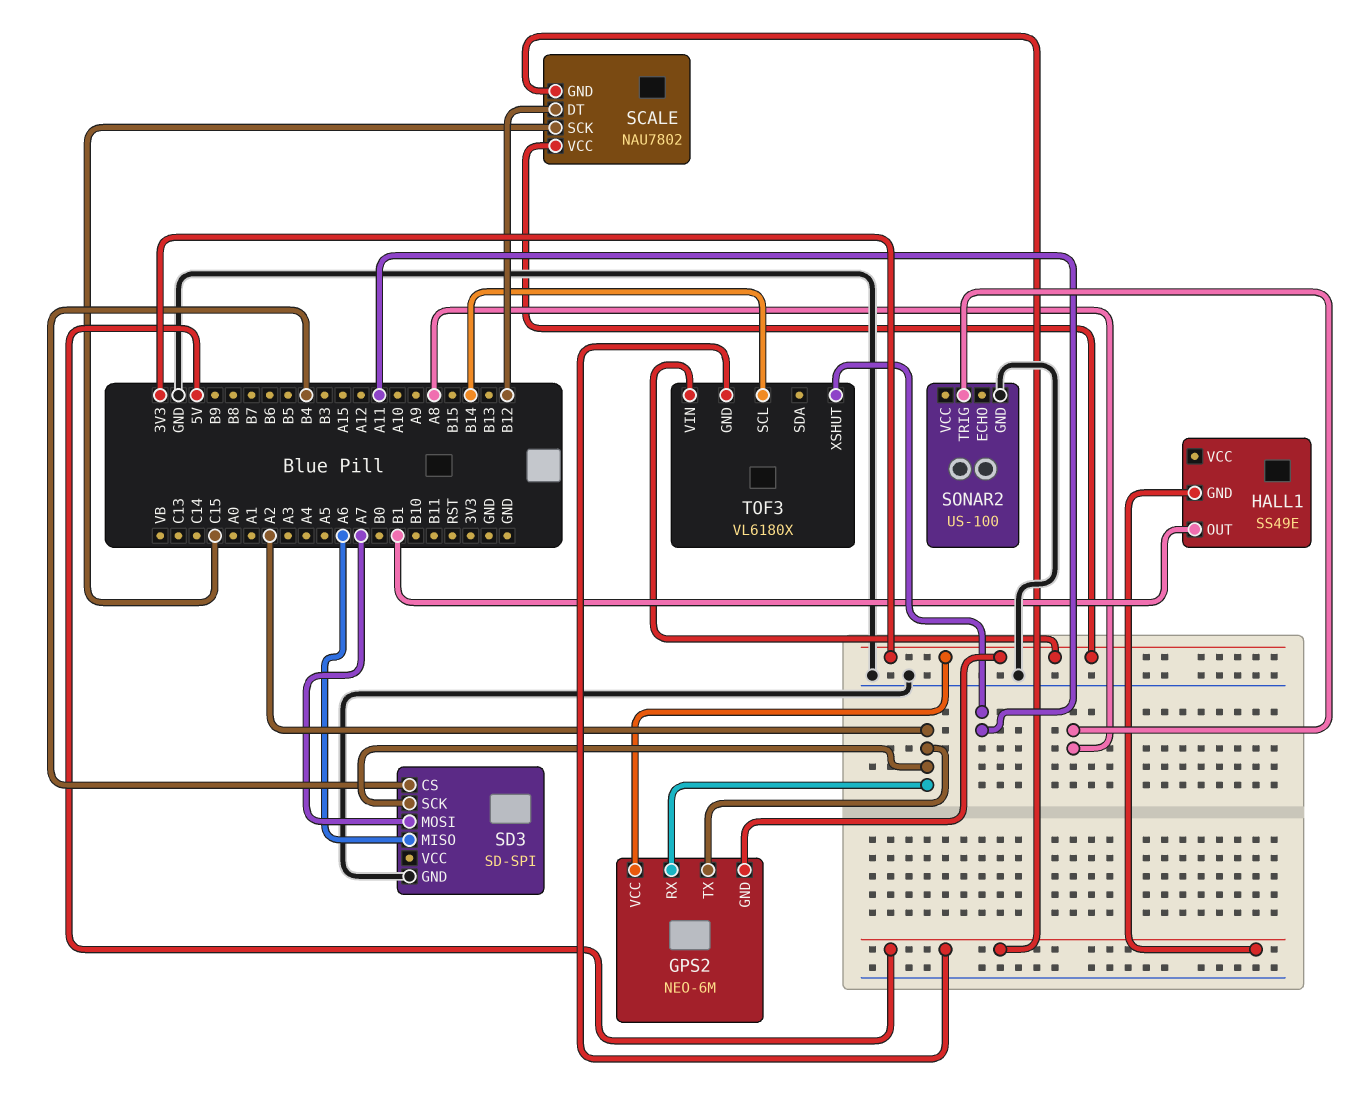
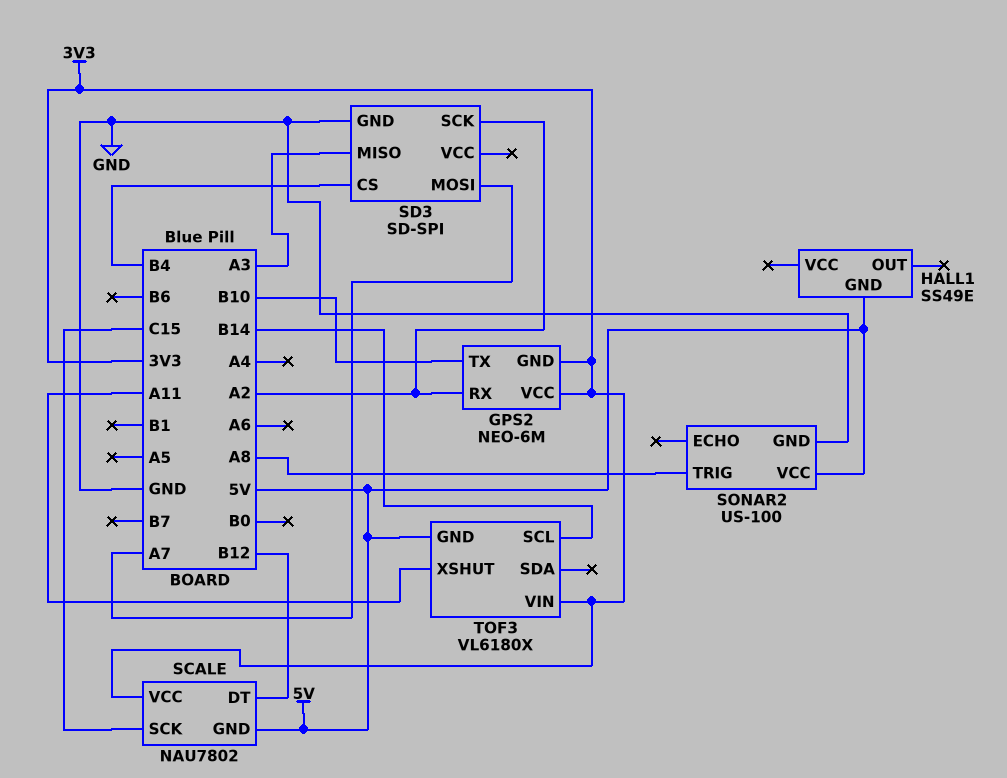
GPS2 pin TX: A2 -> B10
HALL1 pin OUT: B1 -> none
SD3 pin MISO: A6 -> A3
SONAR2 pin VCC: none -> 5V

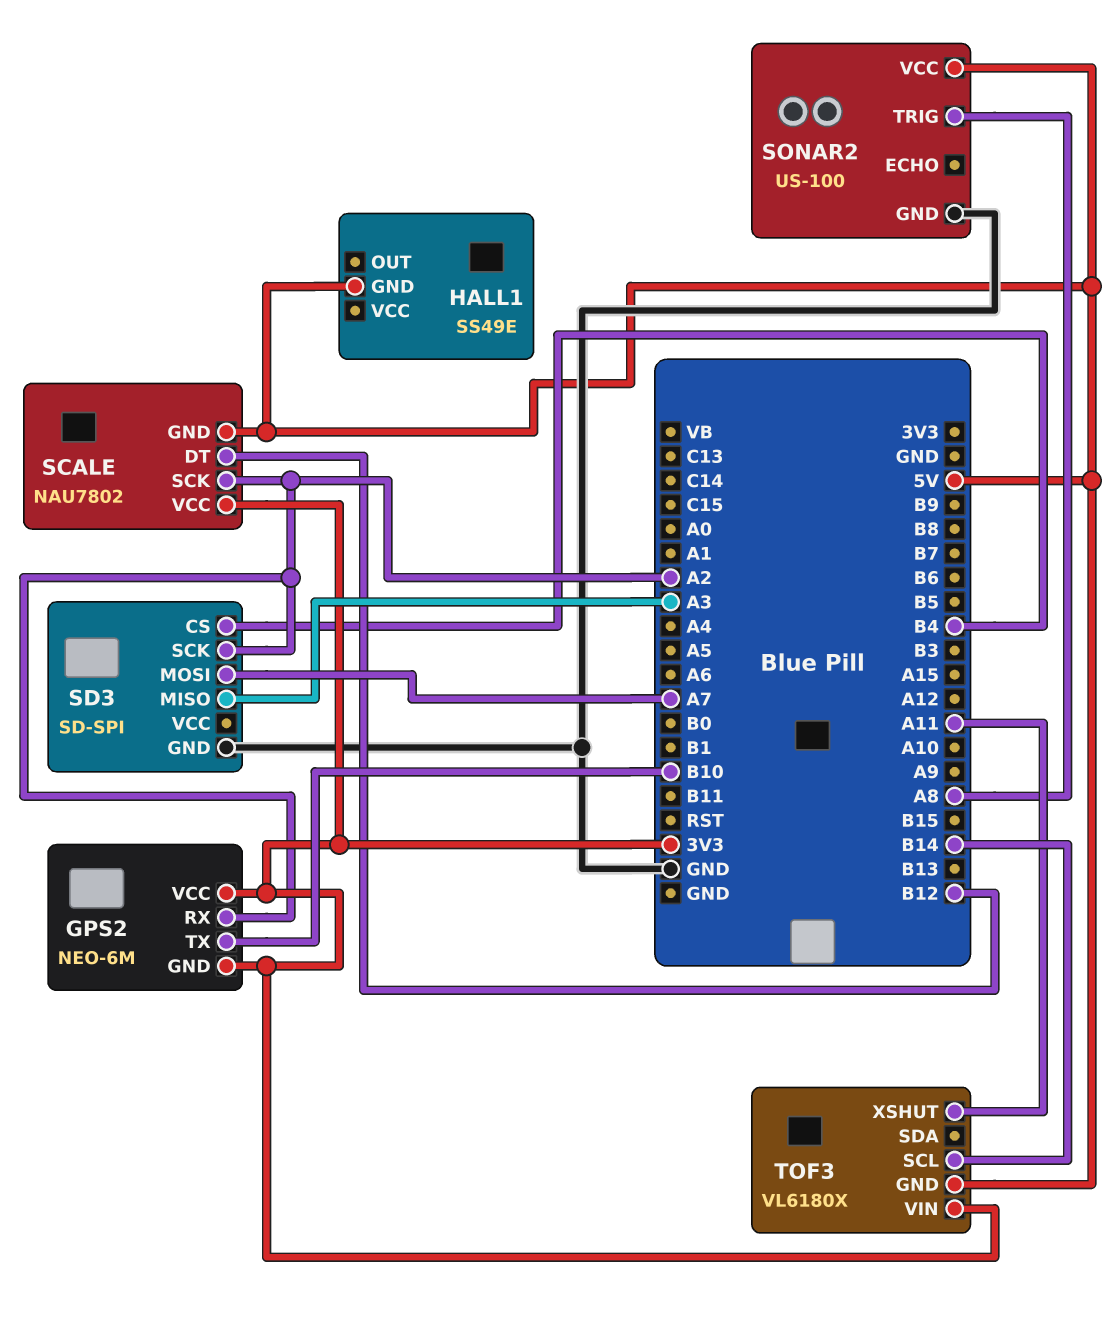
SCALE pin SCK: C15 -> A2

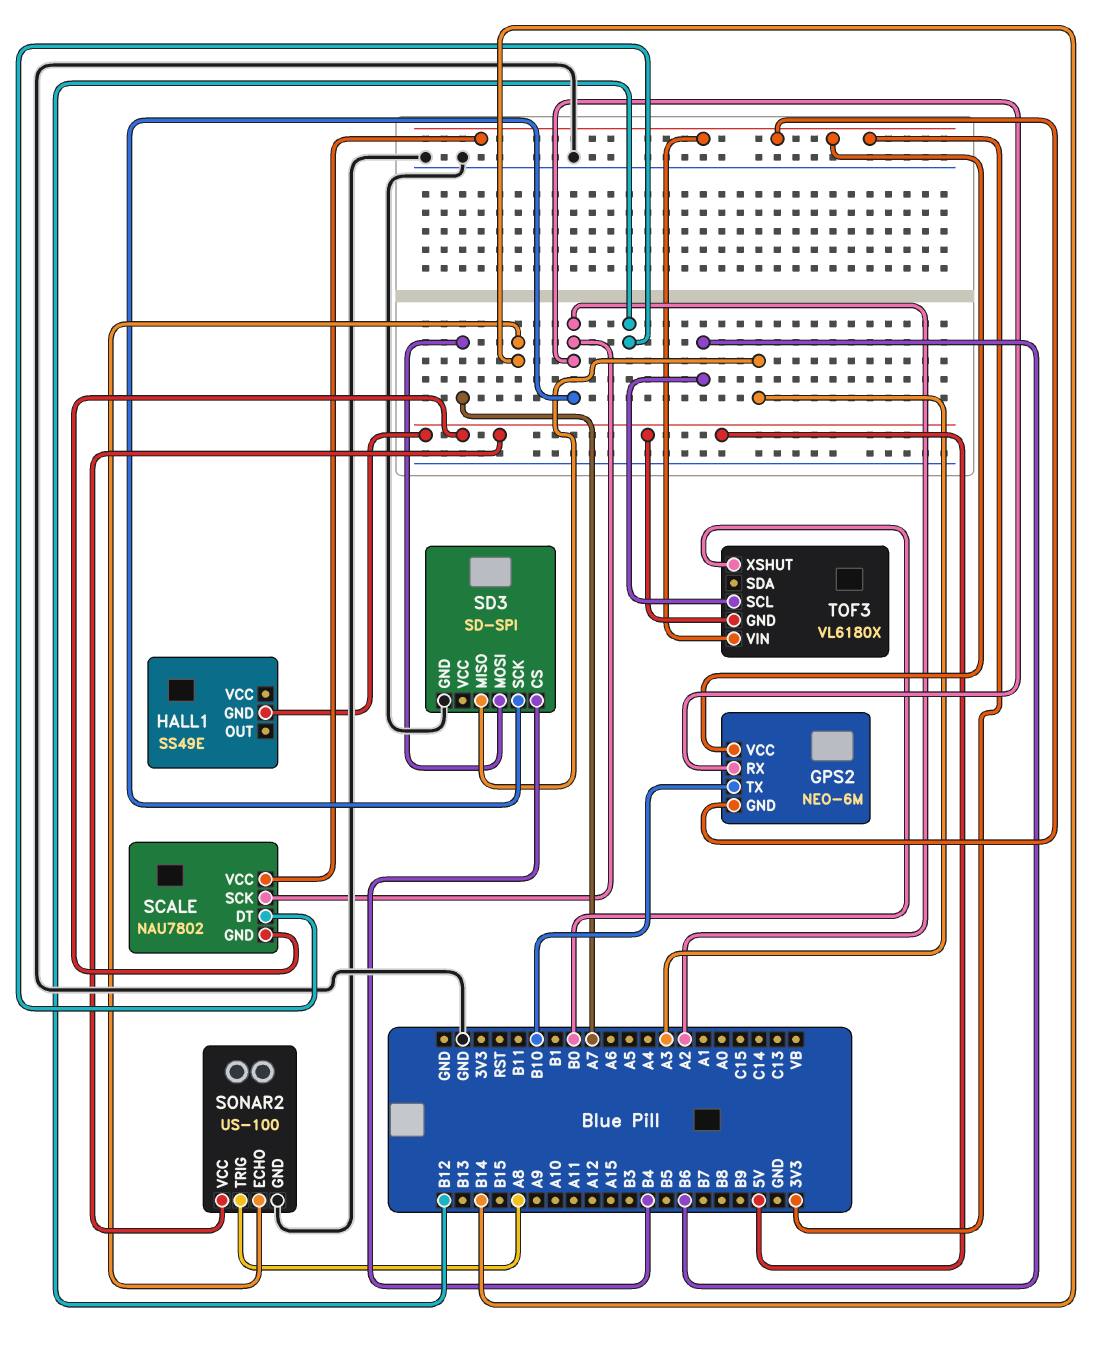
SONAR2 pin ECHO: none -> B14
TOF3 pin SCL: B14 -> B6
TOF3 pin XSHUT: A11 -> B0

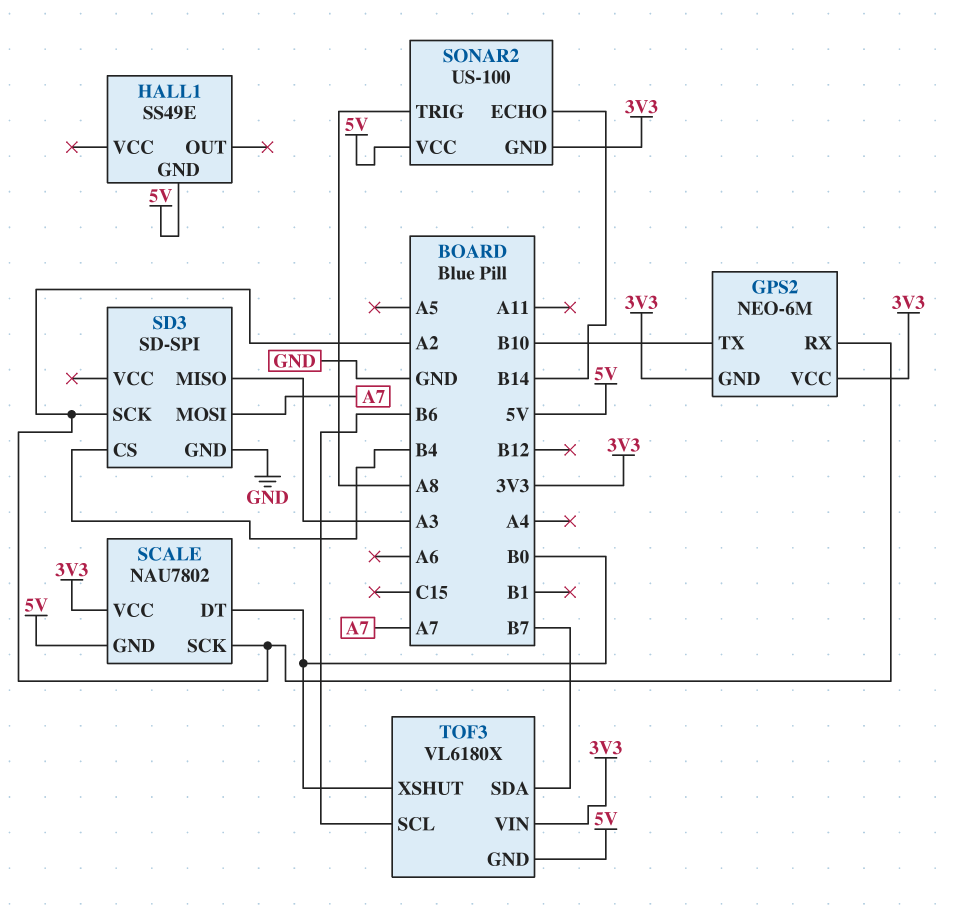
SCALE pin DT: B12 -> B0
SONAR2 pin GND: GND -> 3V3
TOF3 pin SDA: none -> B7

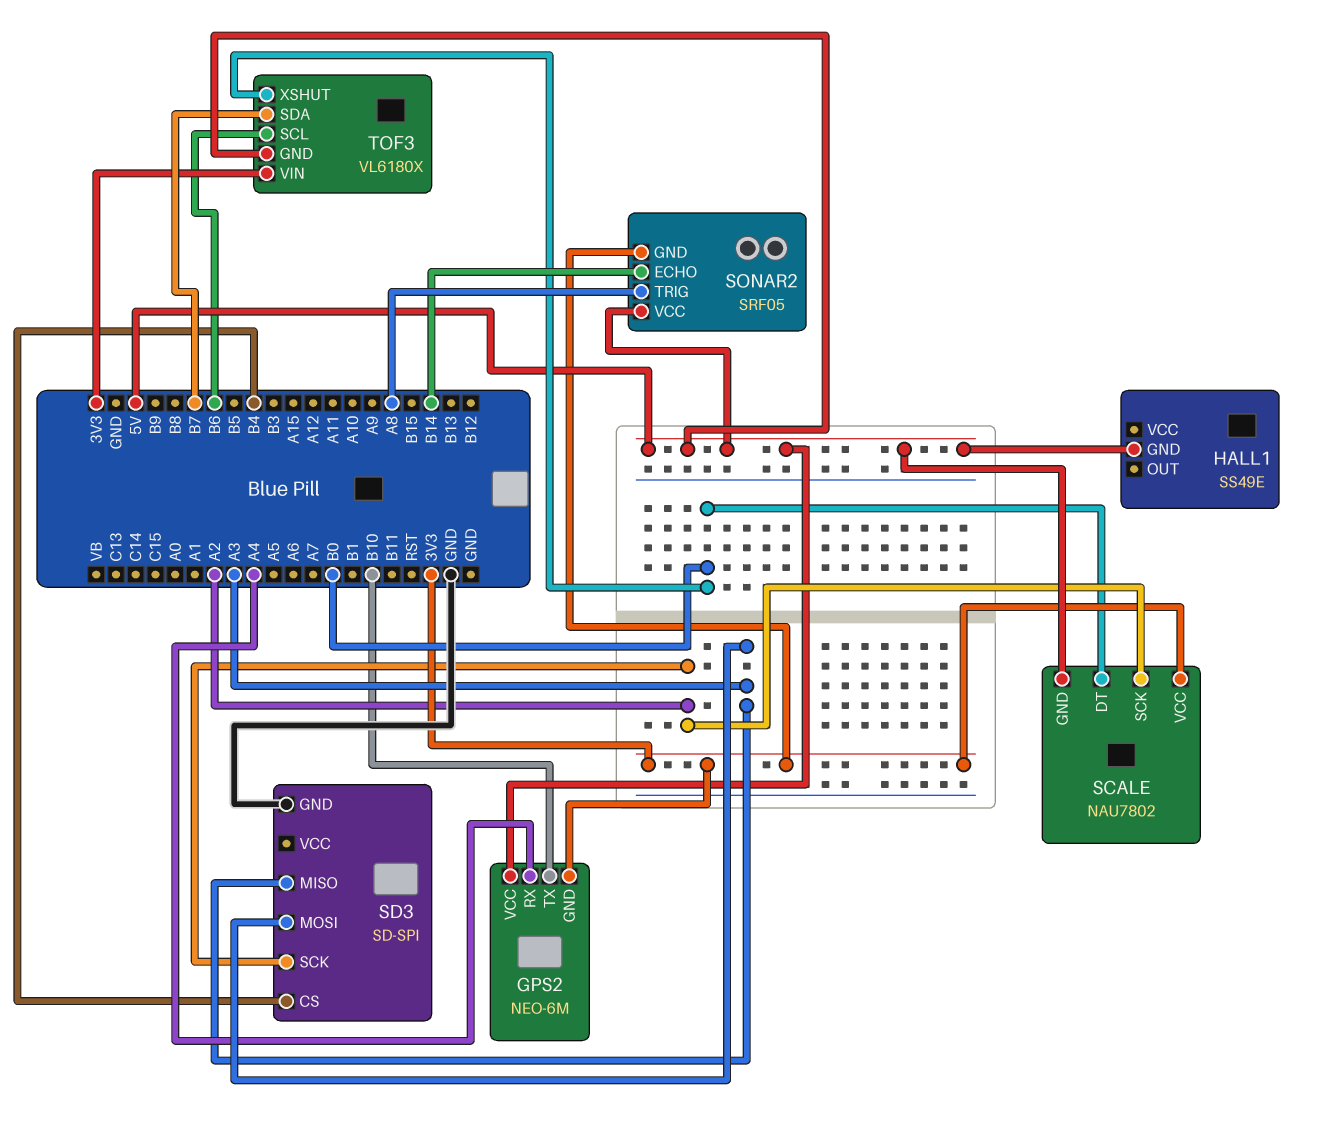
GPS2 pin RX: A2 -> A4
GPS2 pin VCC: 3V3 -> 5V
SD3 pin MOSI: A7 -> A3
SONAR2: US-100 -> SRF05

